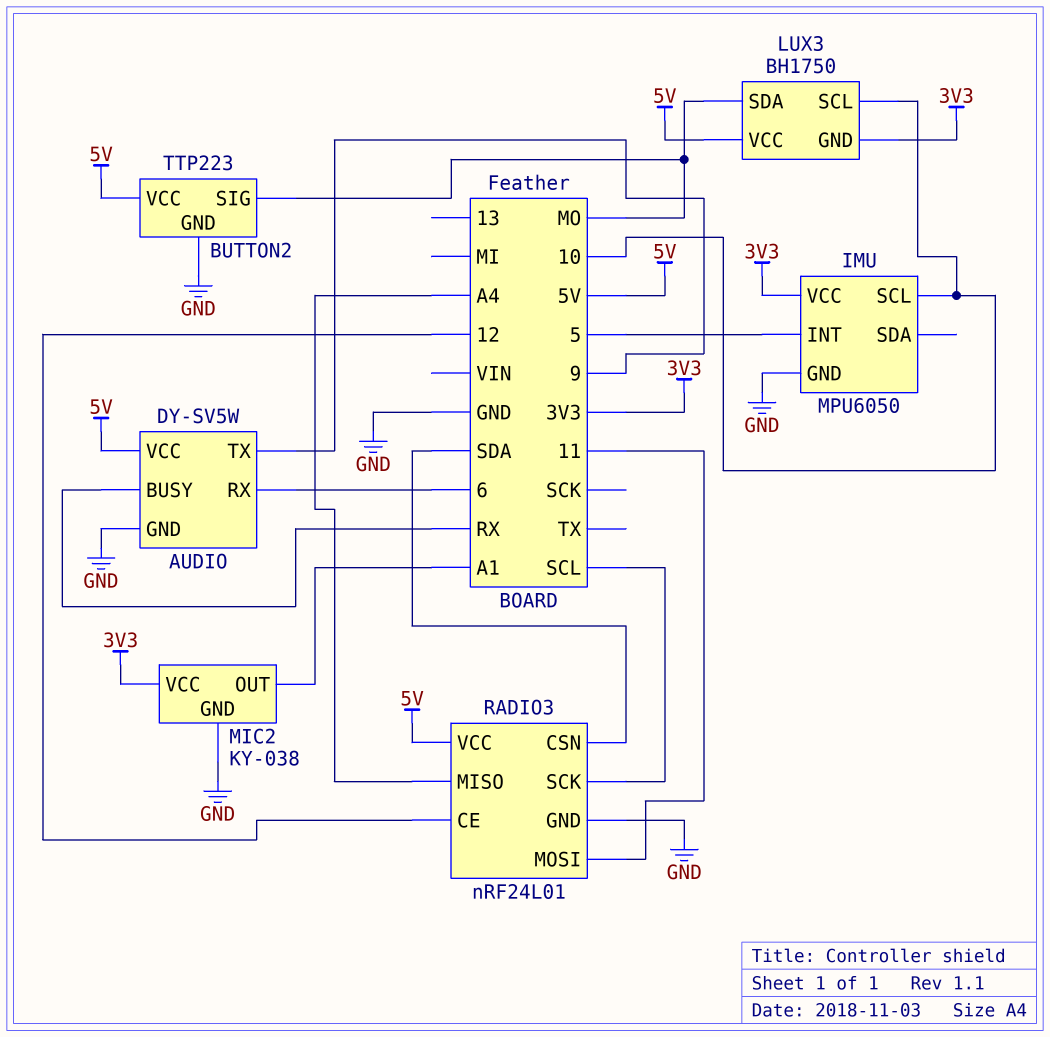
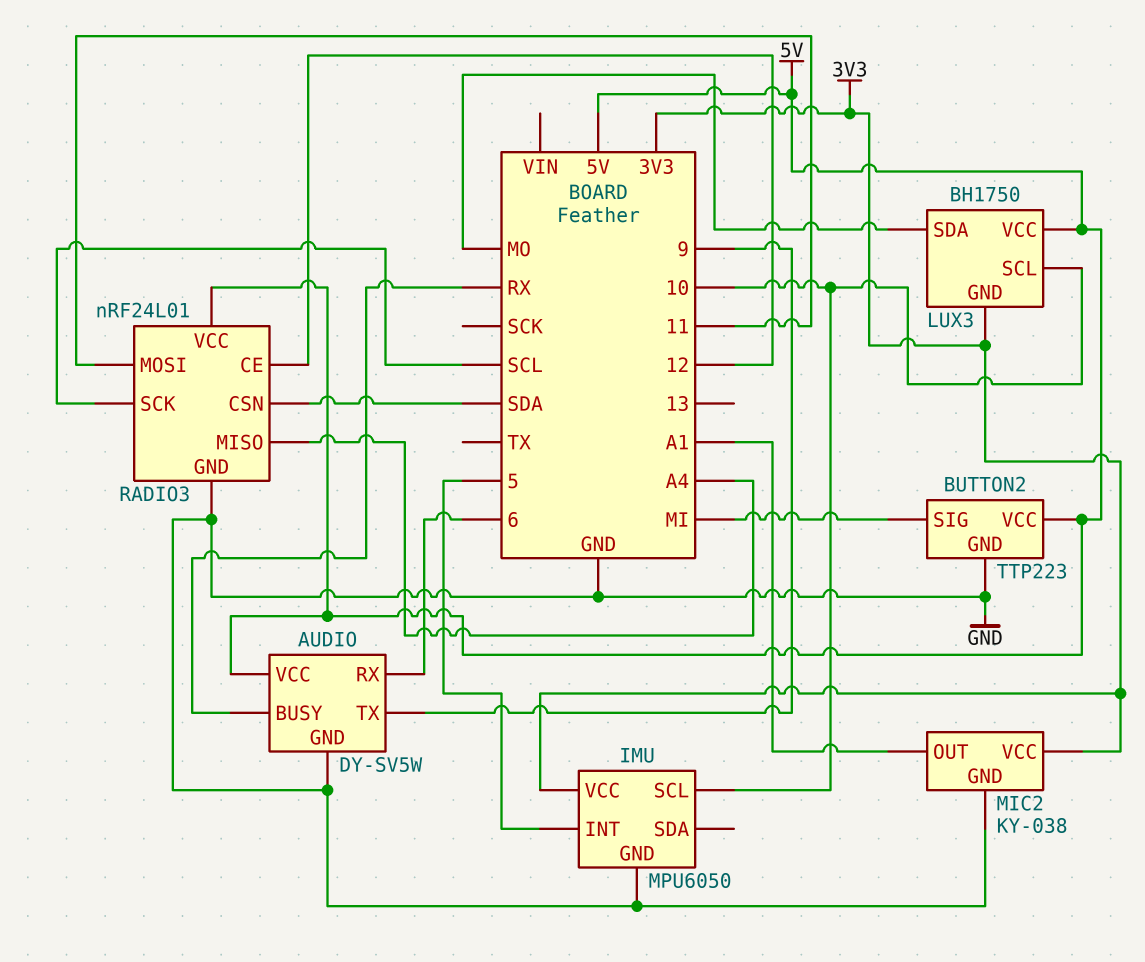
BUTTON2 pin SIG: MO -> MI

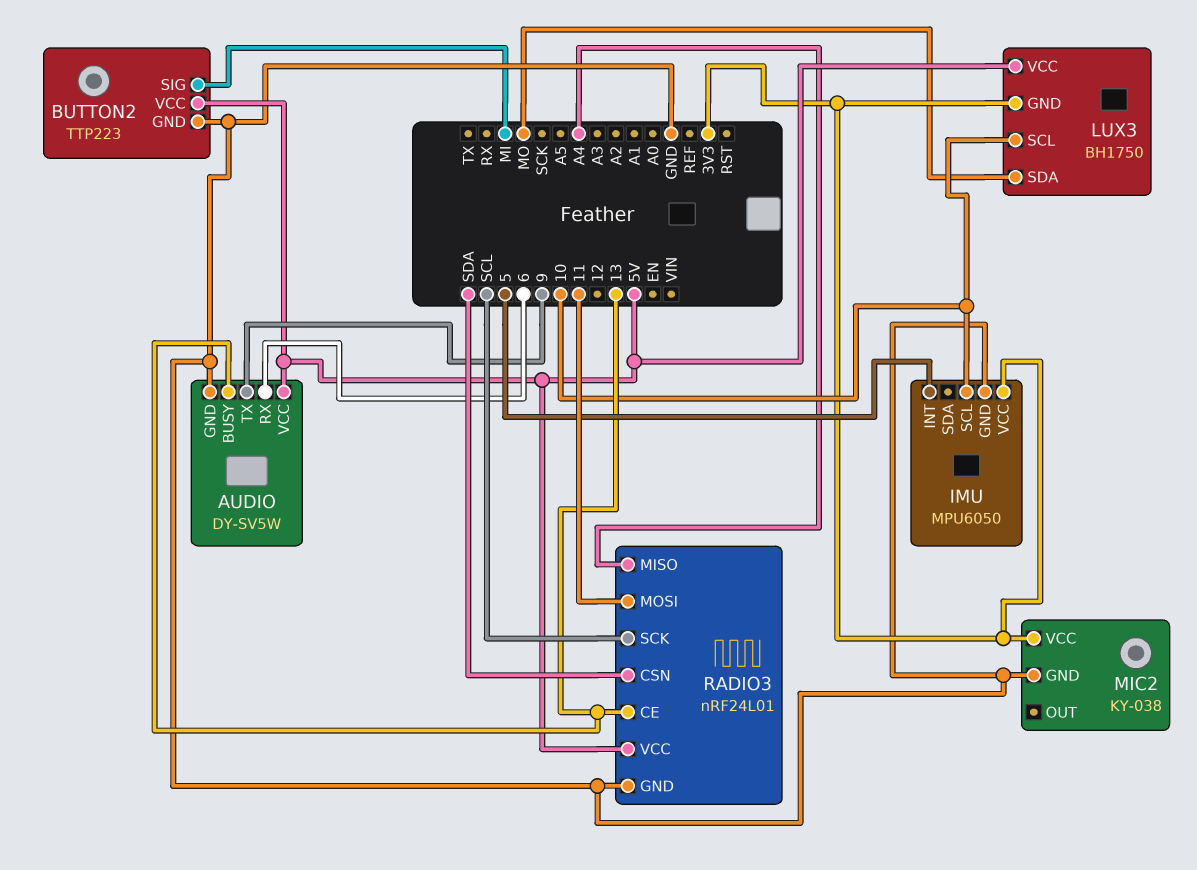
AUDIO pin BUSY: RX -> 13
MIC2 pin OUT: A1 -> none
RADIO3 pin CE: 12 -> 13

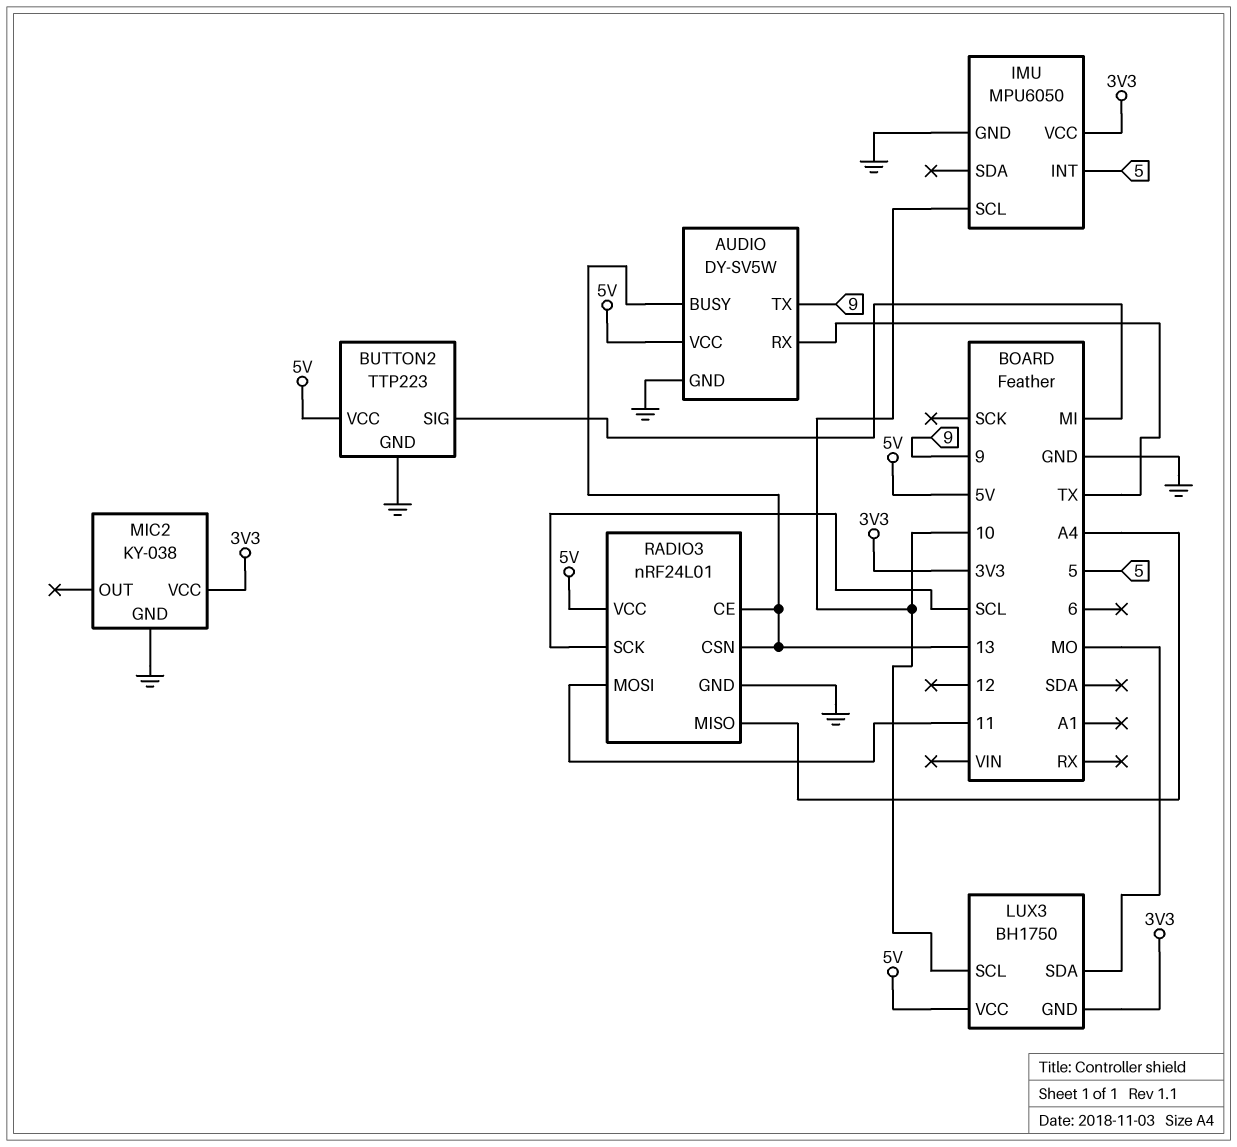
AUDIO pin RX: 6 -> TX
RADIO3 pin CSN: SDA -> 13

